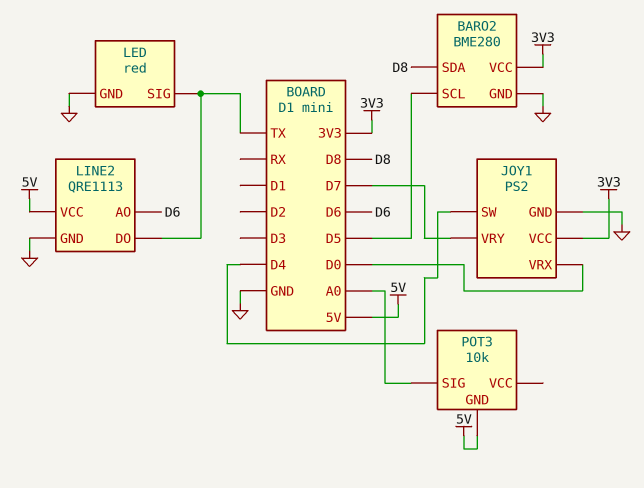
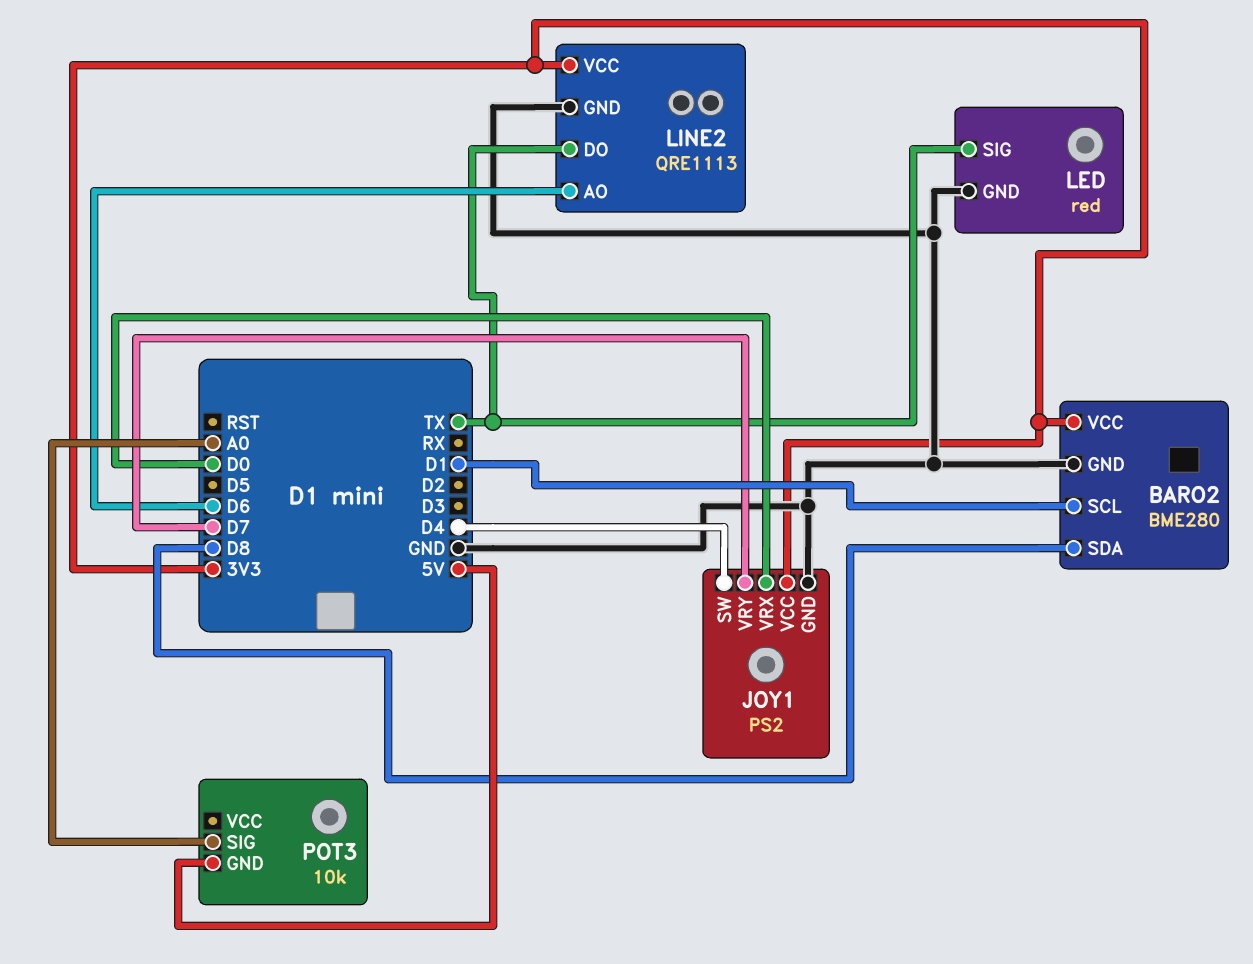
BARO2 pin SCL: D5 -> D1
LINE2 pin VCC: 5V -> 3V3

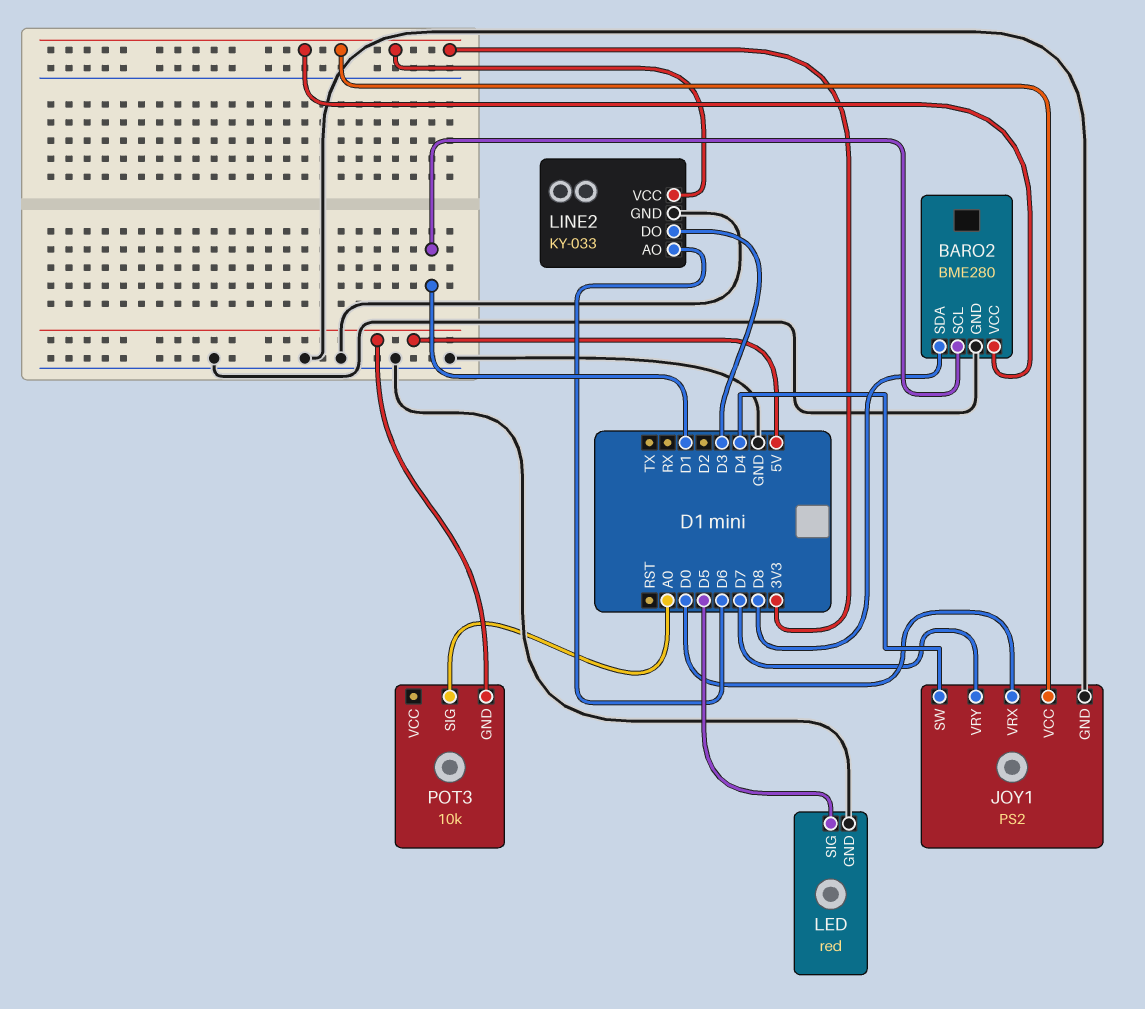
LED pin SIG: TX -> D5
LINE2: QRE1113 -> KY-033
LINE2 pin DO: TX -> D3

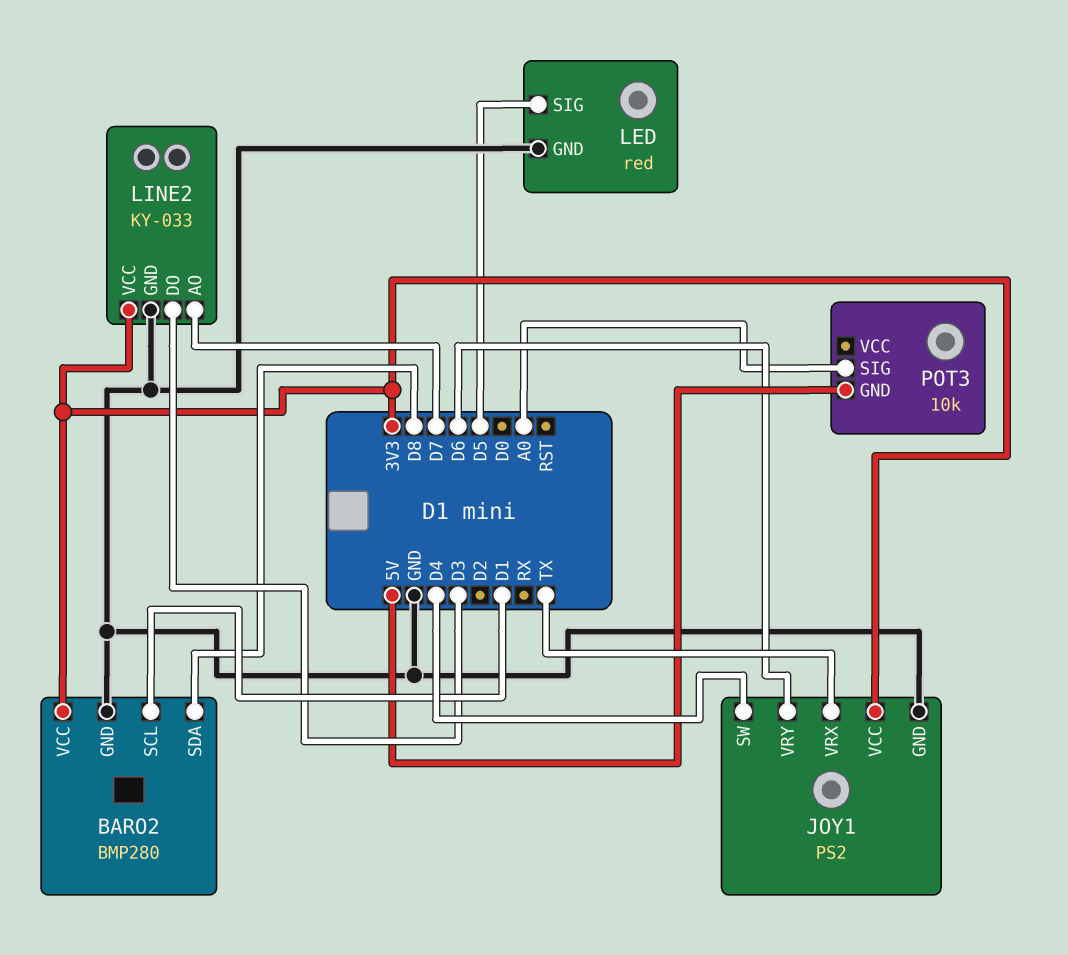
BARO2: BME280 -> BMP280
JOY1 pin VRX: D0 -> TX
JOY1 pin VRY: D7 -> D6
LINE2 pin AO: D6 -> D7

